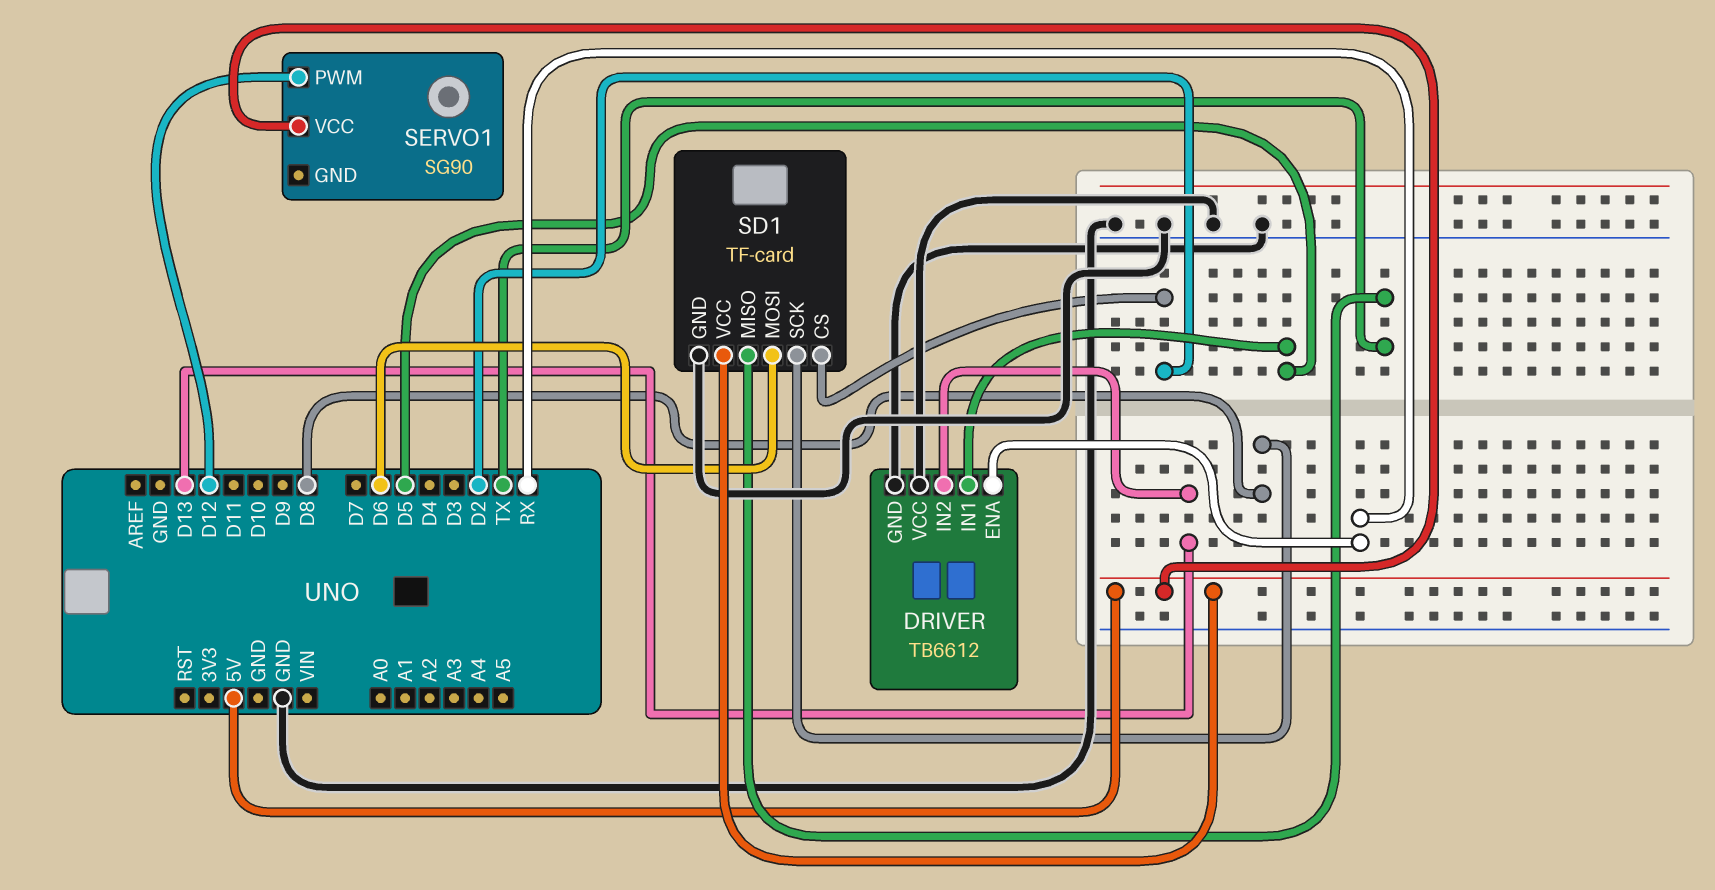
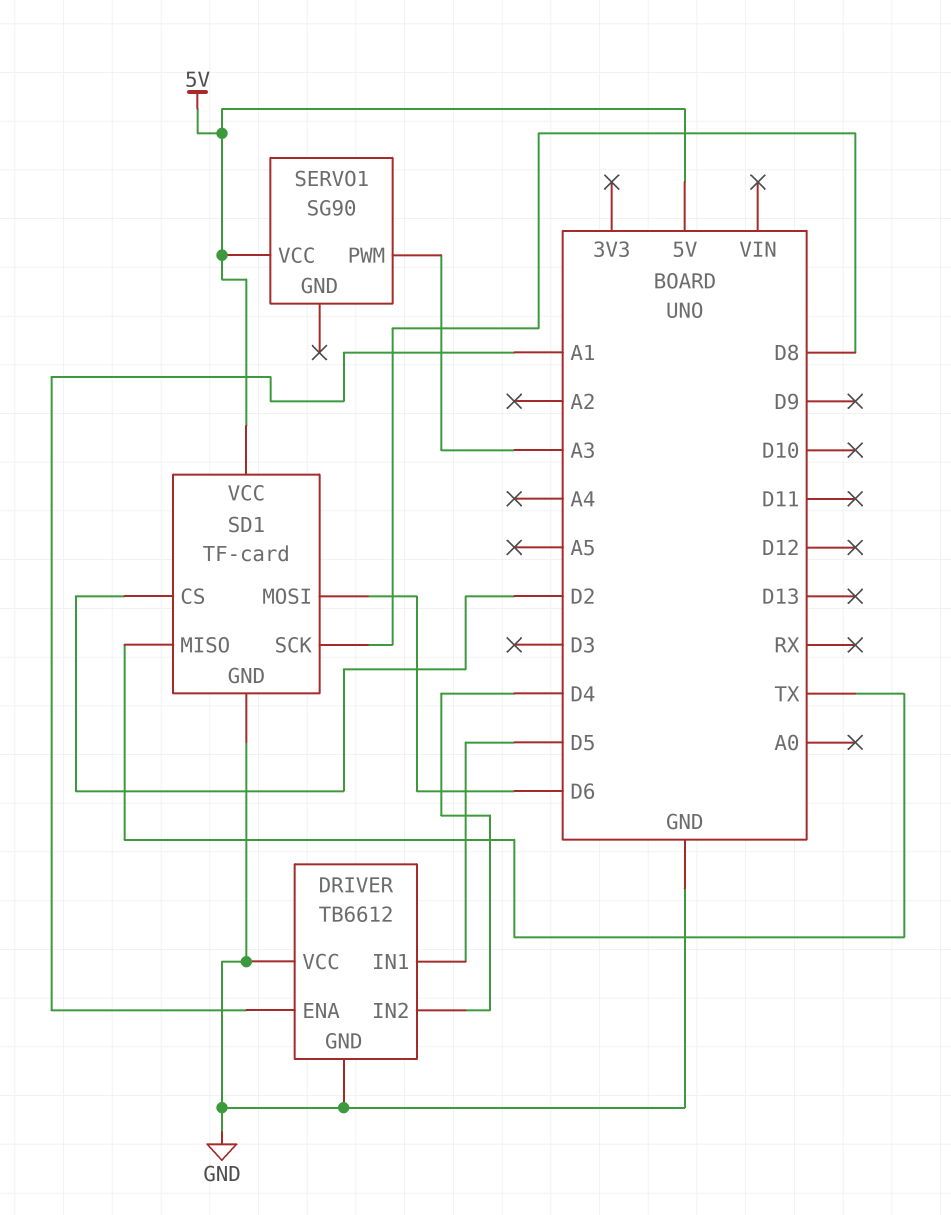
DRIVER pin ENA: RX -> A1
DRIVER pin IN2: D13 -> D4
SERVO1 pin PWM: D12 -> A3

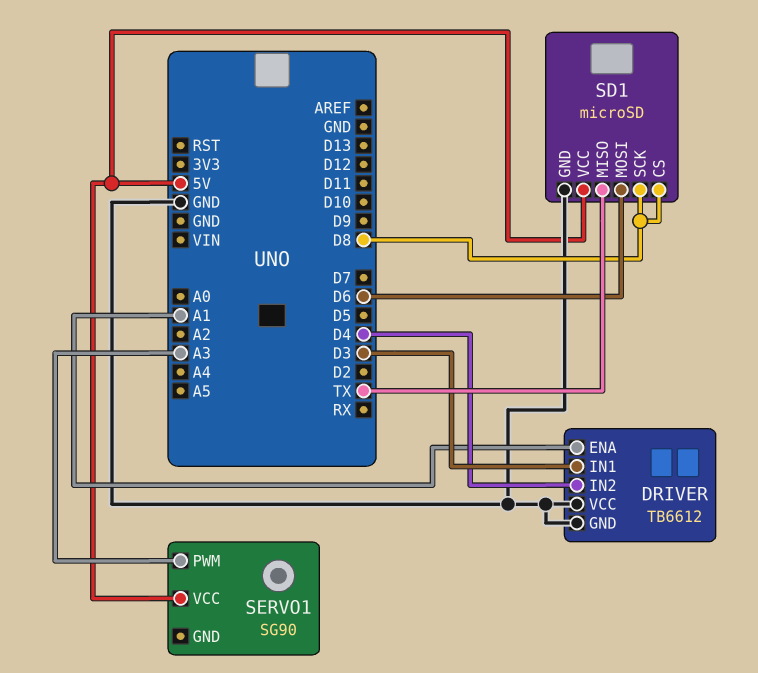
DRIVER pin IN1: D5 -> D3
SD1: TF-card -> microSD
SD1 pin CS: D2 -> D8

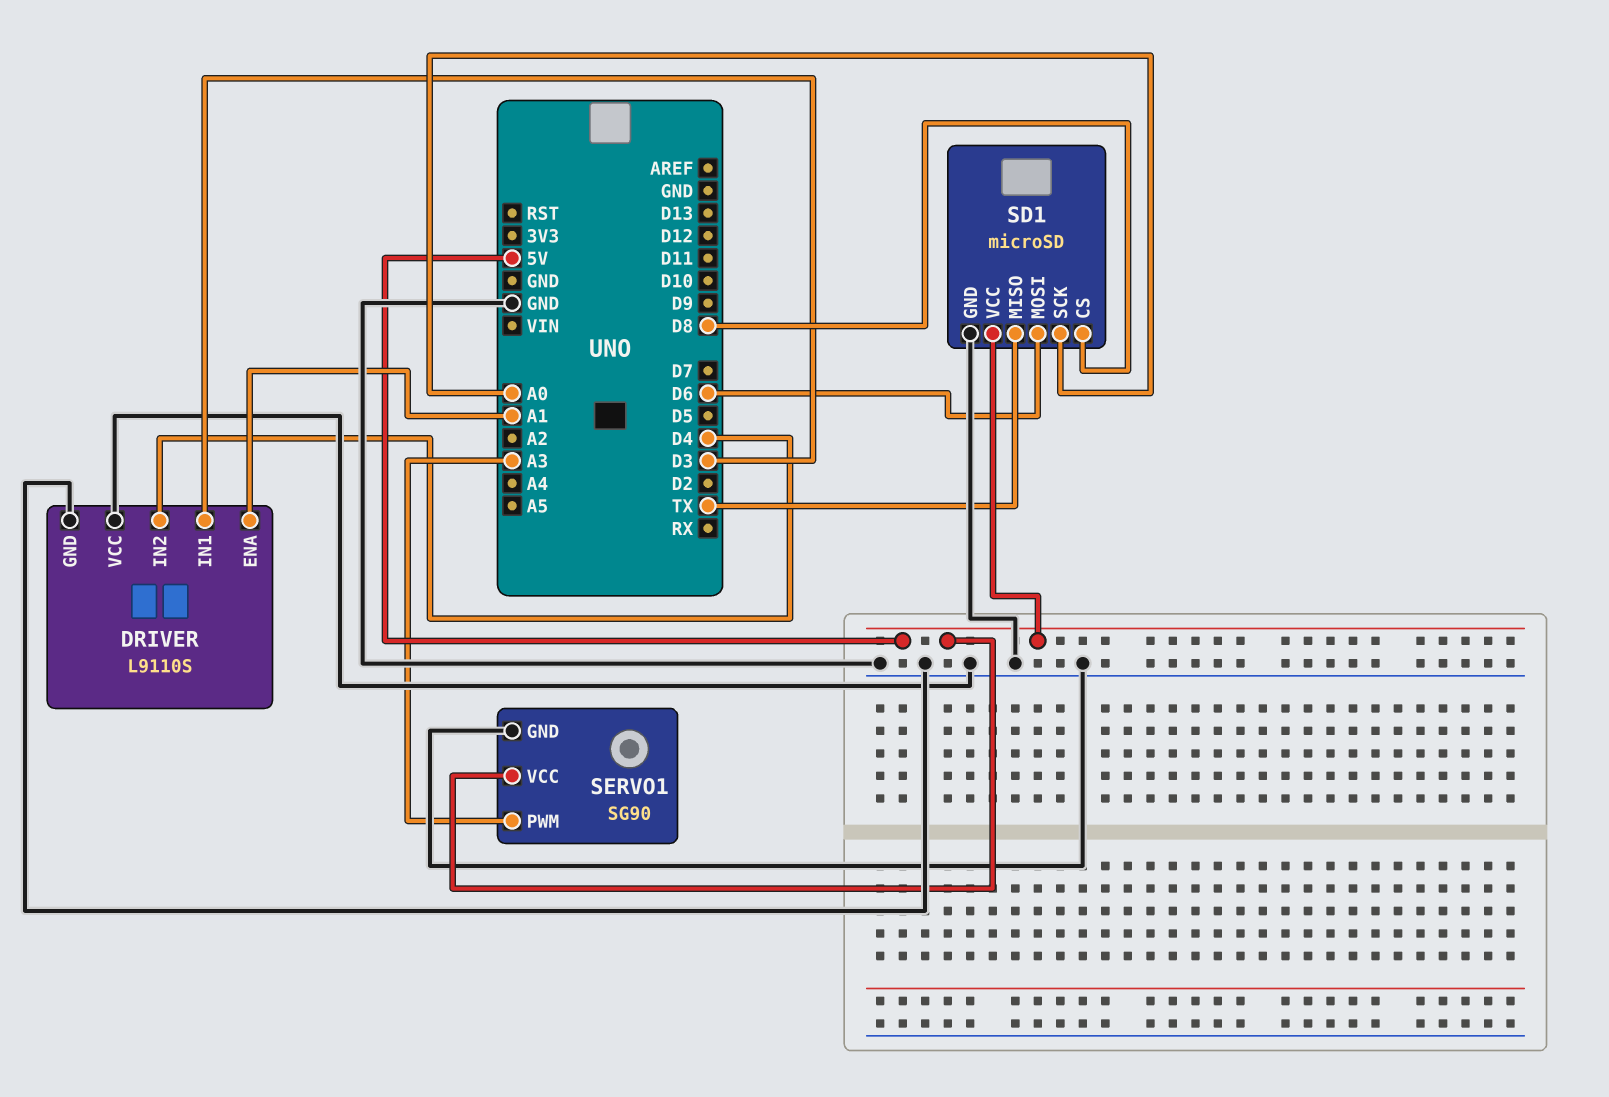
DRIVER: TB6612 -> L9110S
SD1 pin SCK: D8 -> A0
SERVO1 pin GND: none -> GND

